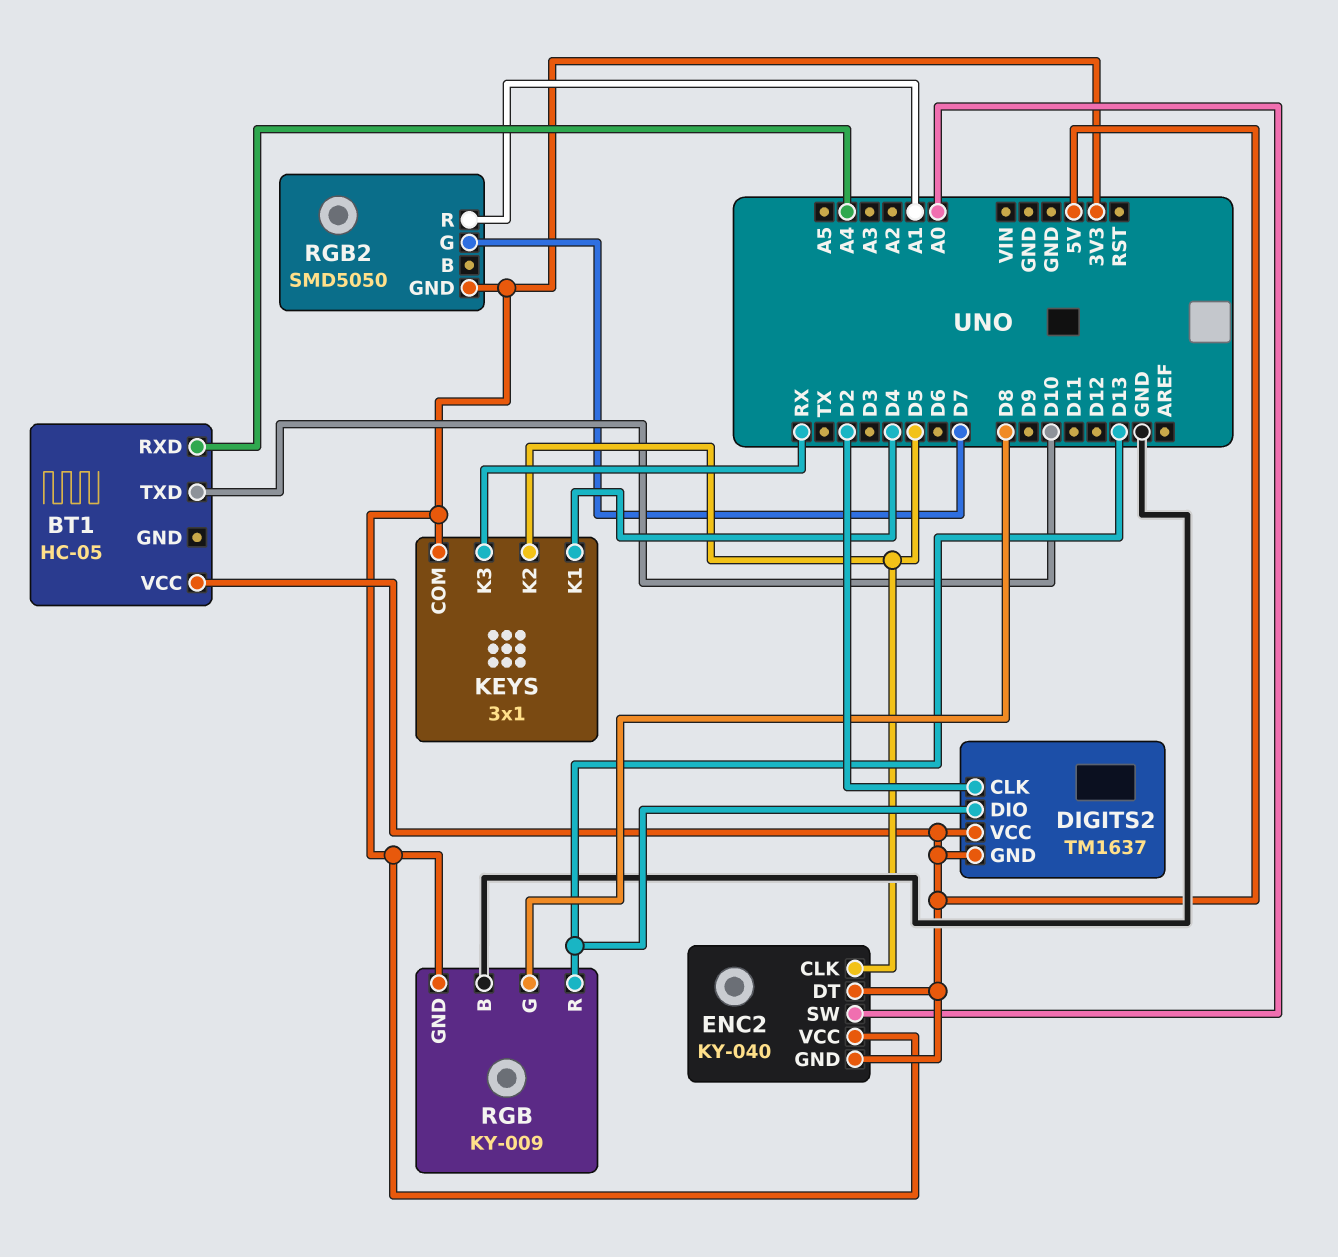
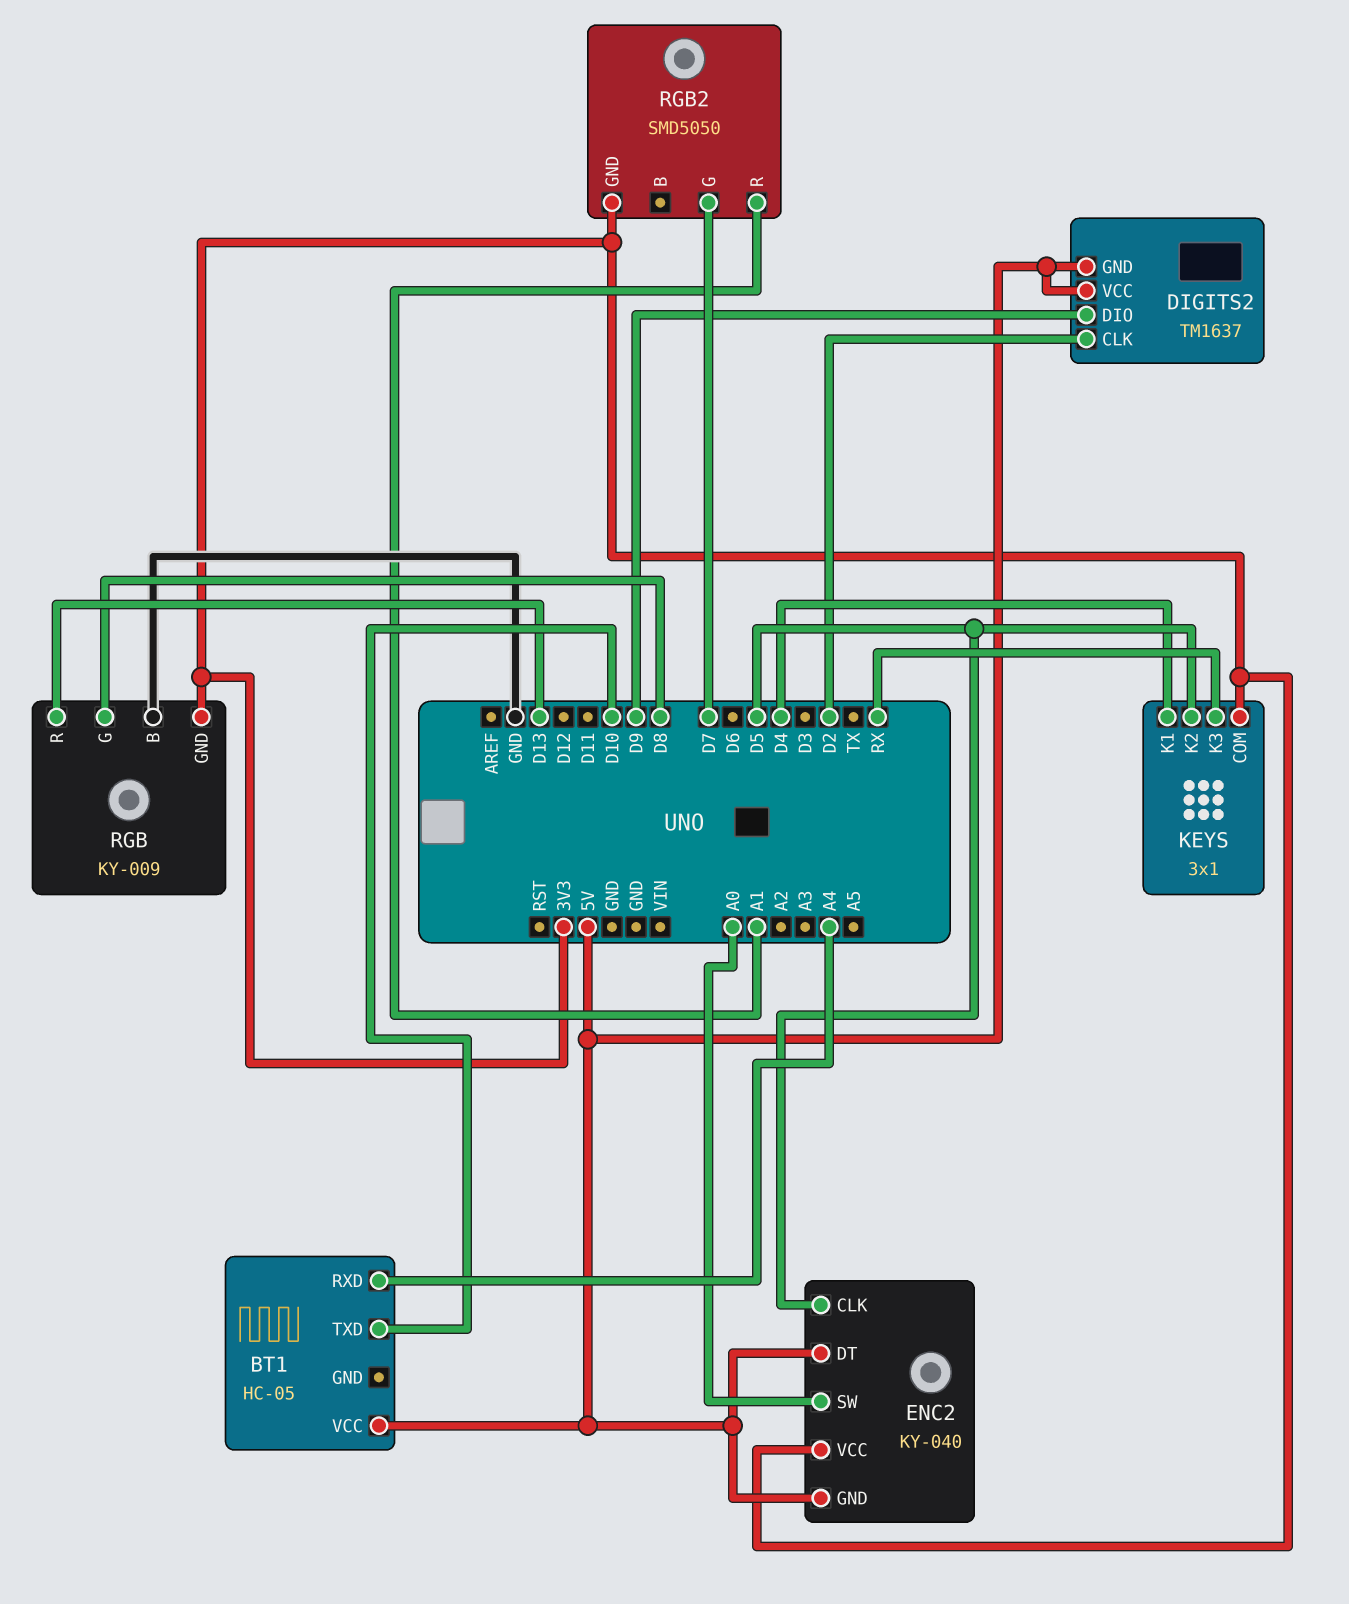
DIGITS2 pin DIO: D13 -> D9

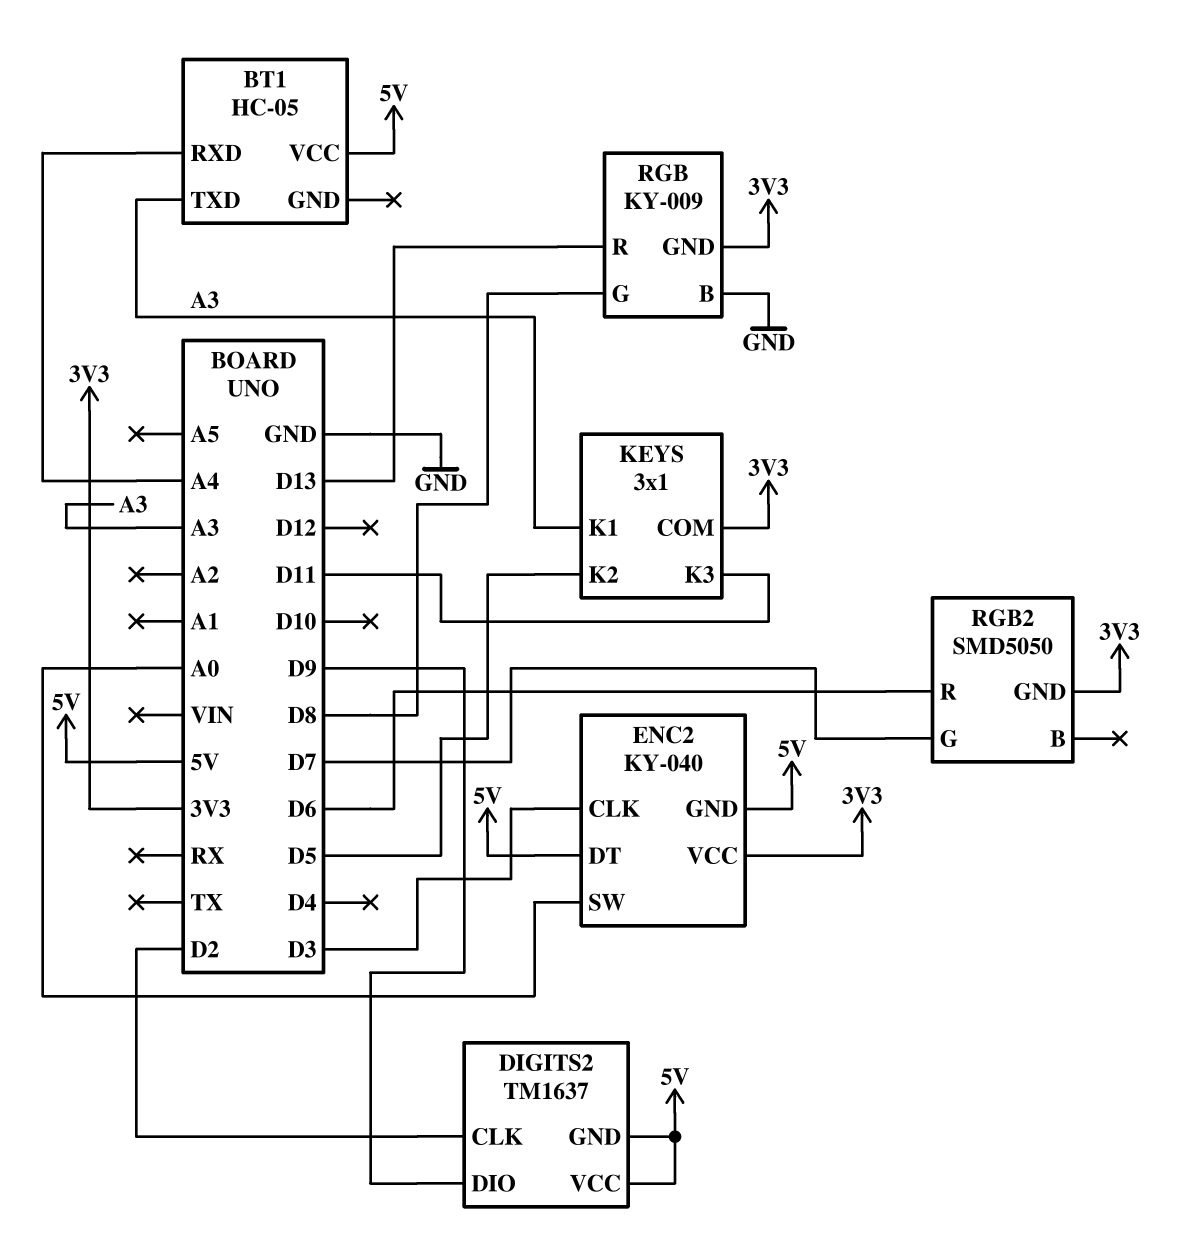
BT1 pin TXD: D10 -> A3
ENC2 pin CLK: D5 -> D3
KEYS pin K1: D4 -> A3
KEYS pin K3: RX -> D11
RGB2 pin R: A1 -> D6

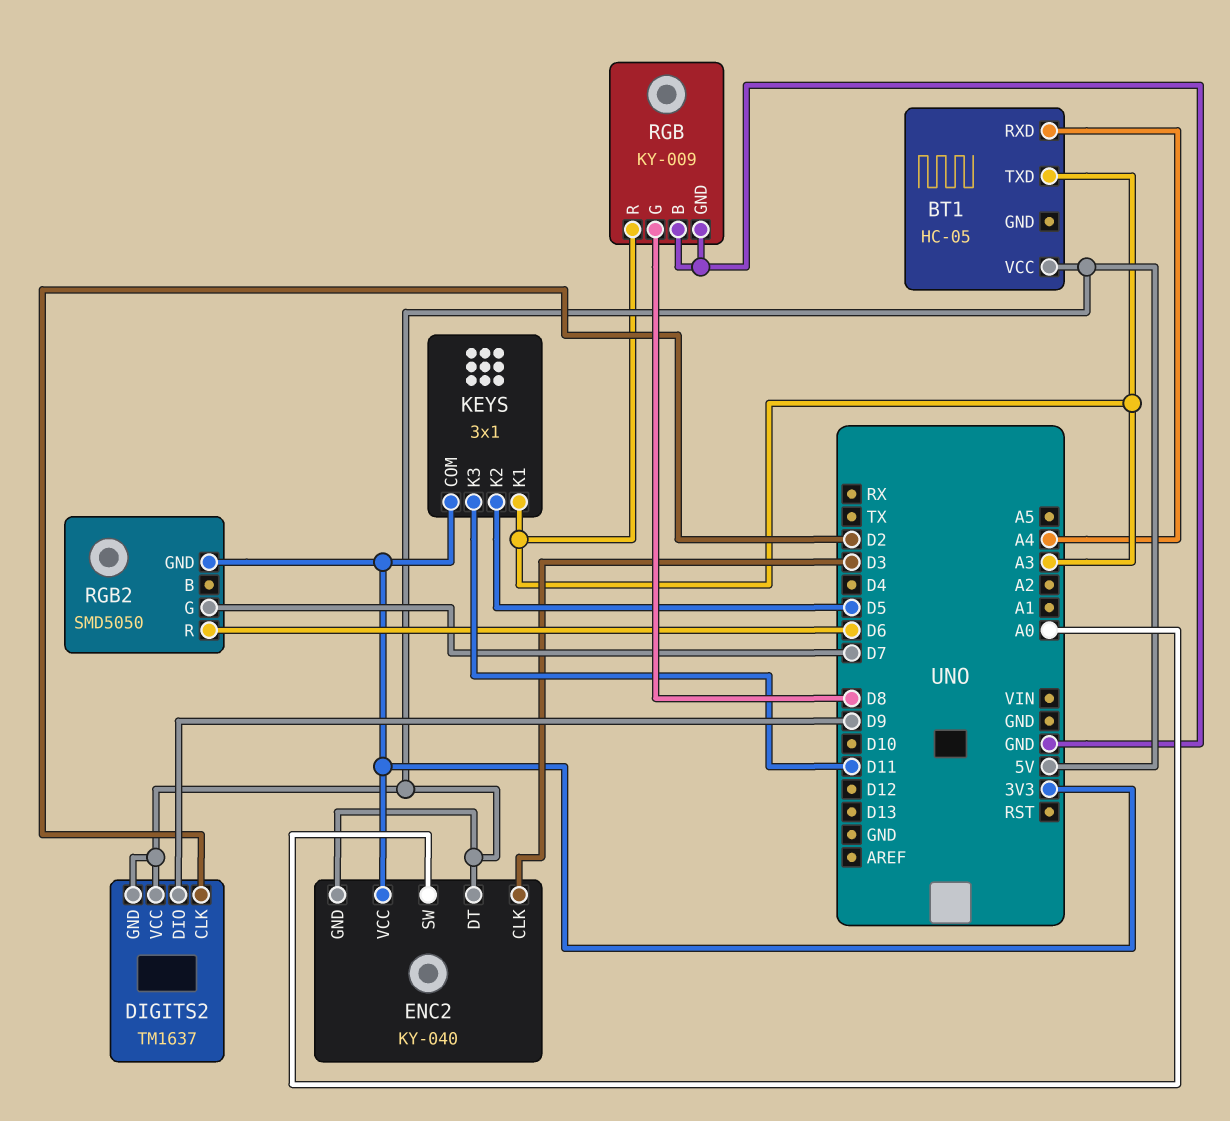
RGB pin GND: 3V3 -> GND
RGB pin R: D13 -> A3

